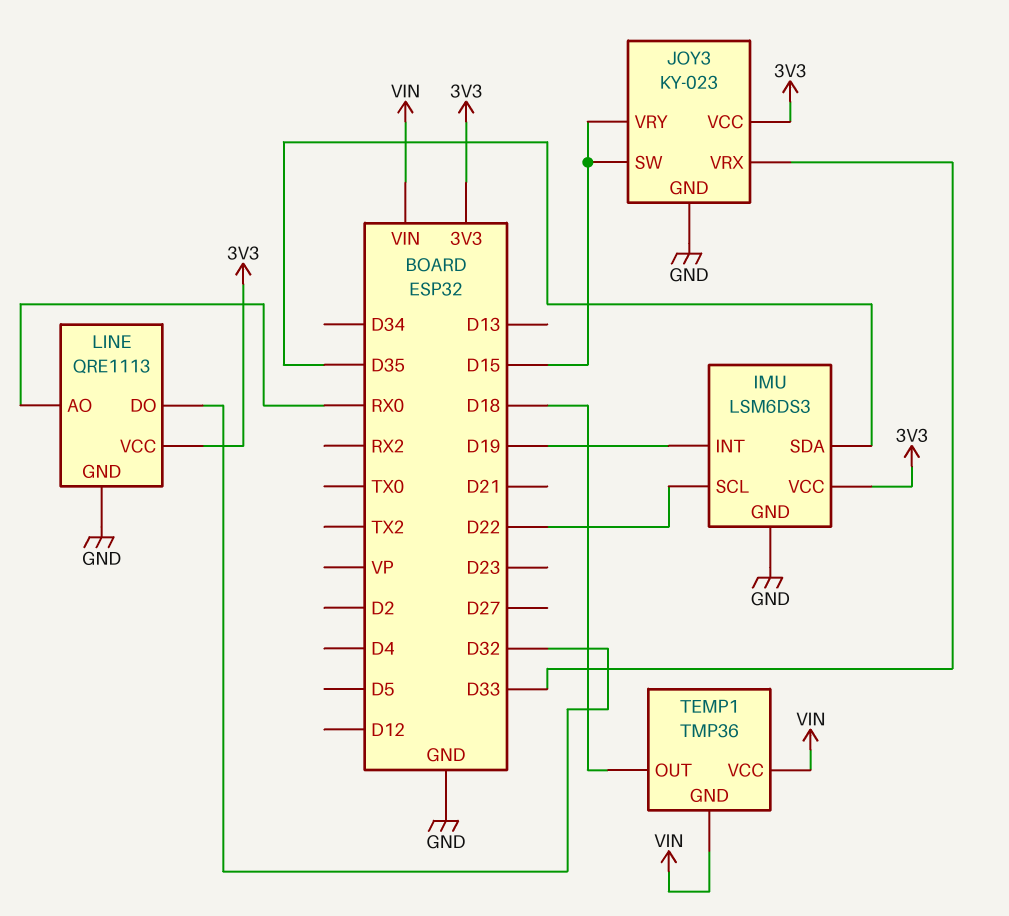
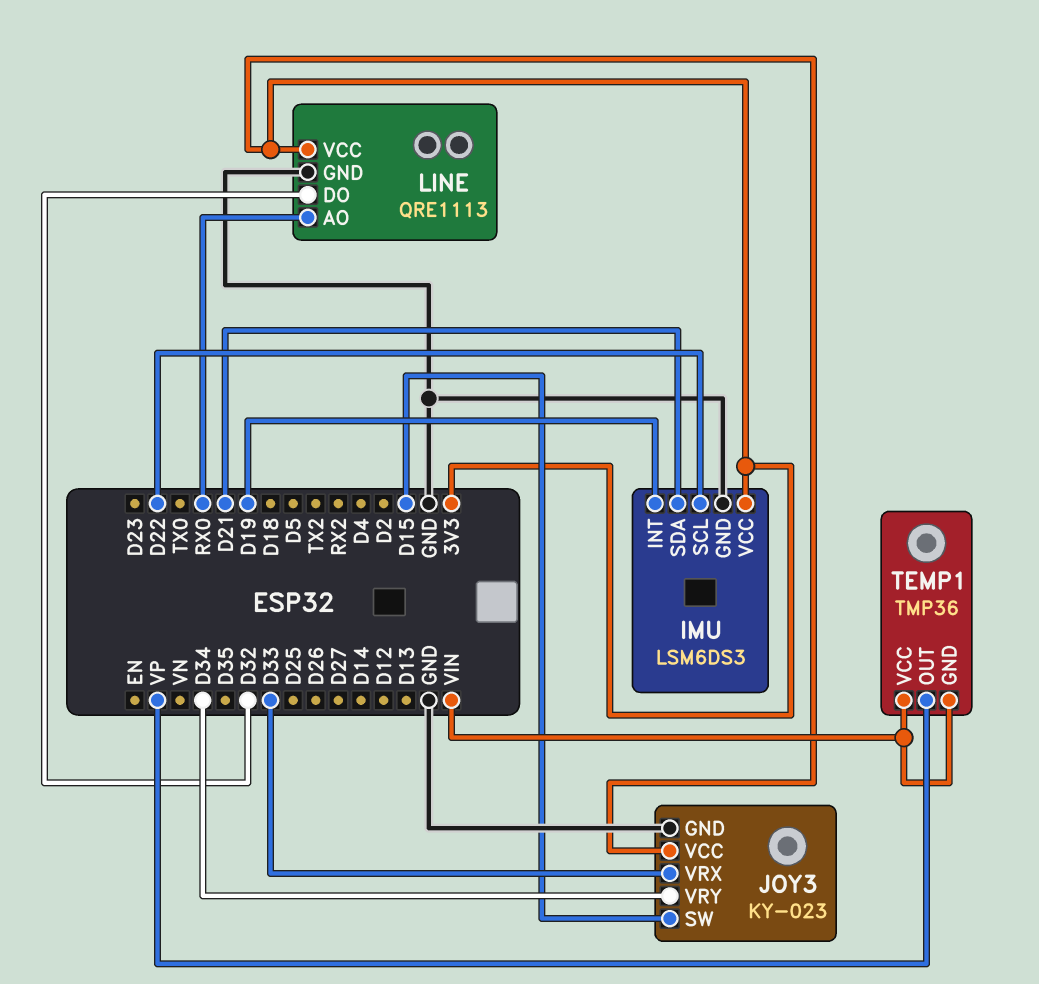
IMU pin SDA: D35 -> D21
JOY3 pin VRY: D15 -> D34
TEMP1 pin OUT: D18 -> VP

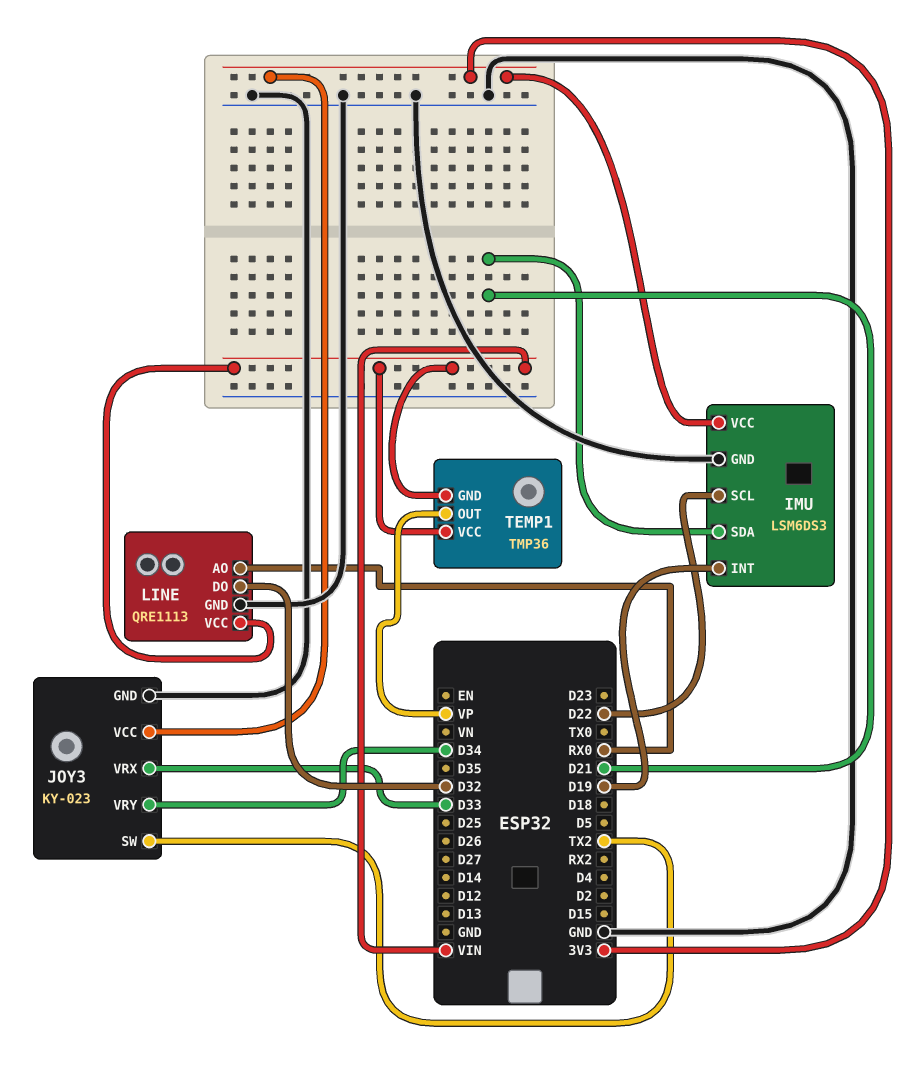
JOY3 pin SW: D15 -> TX2
LINE pin VCC: 3V3 -> VIN

